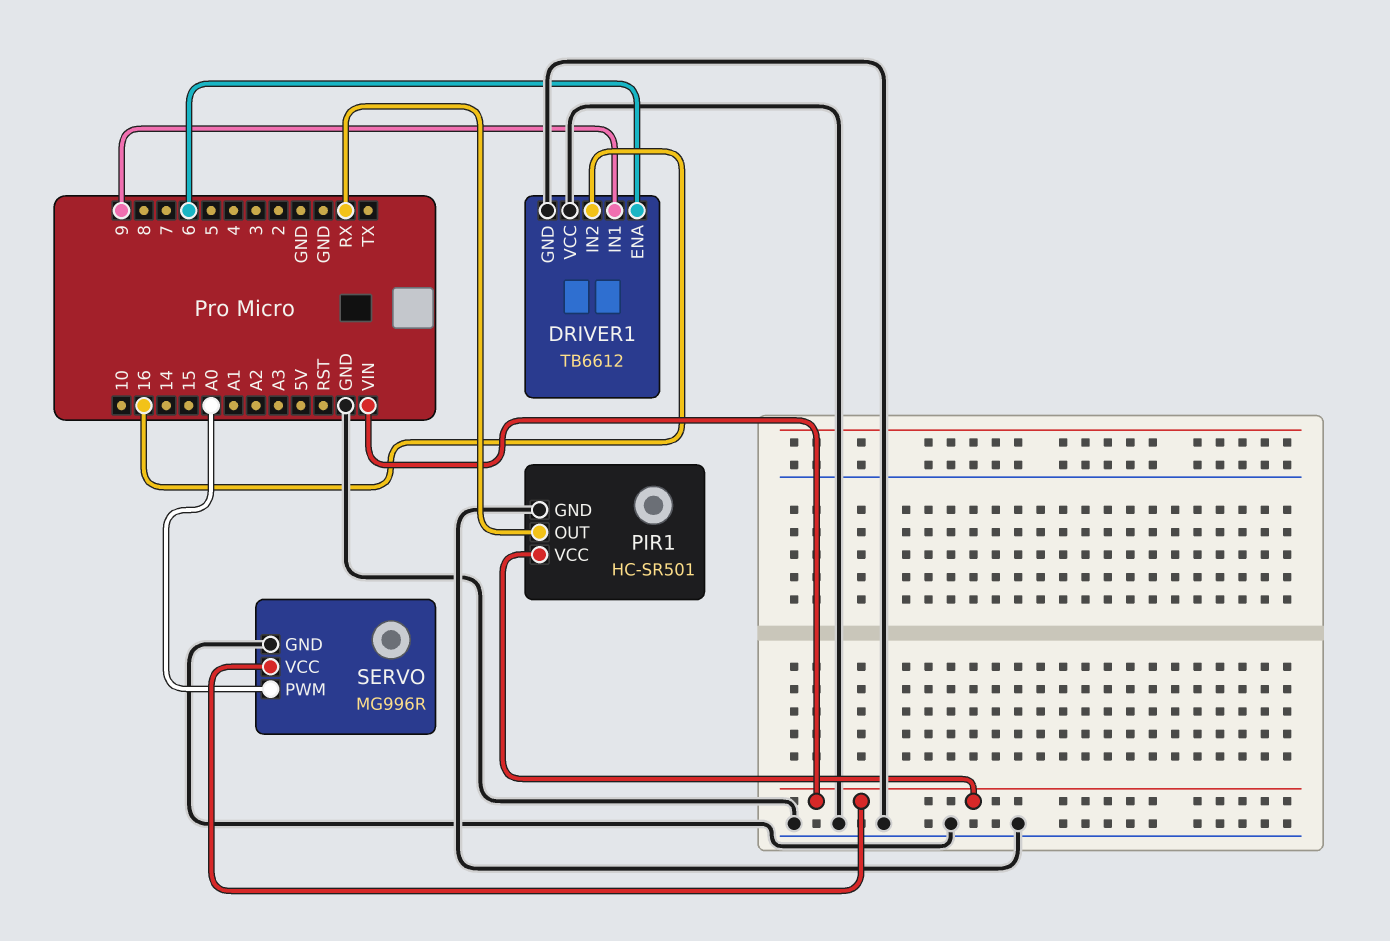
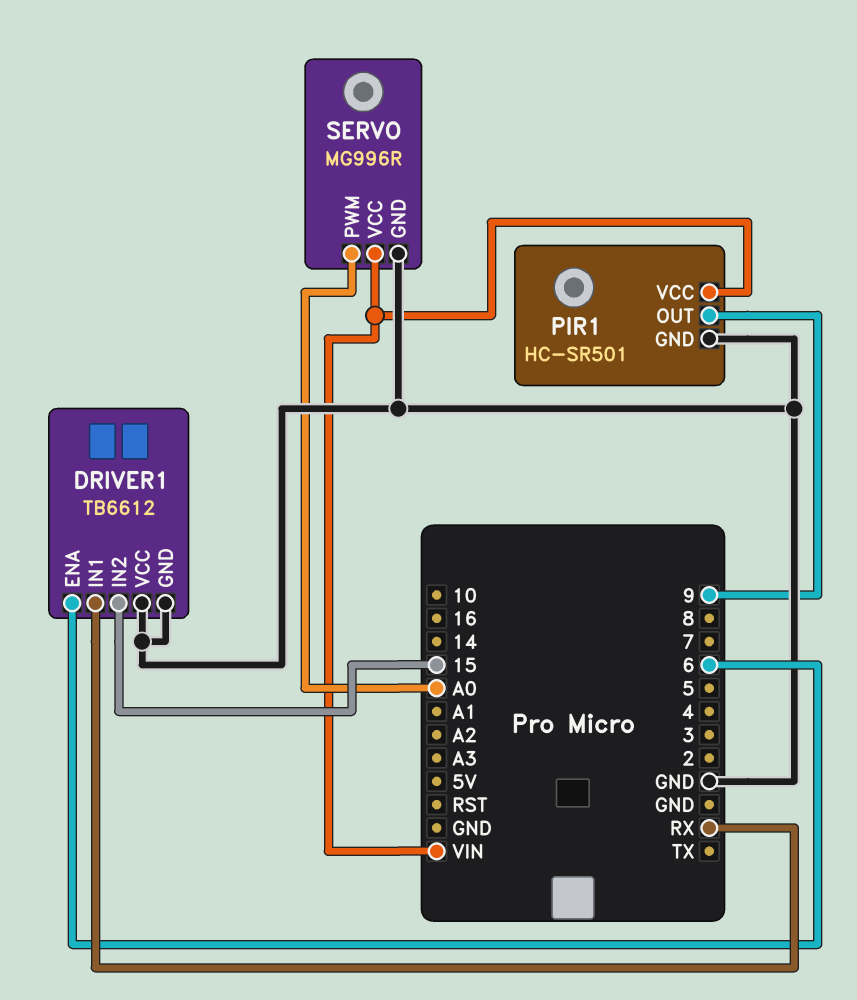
DRIVER1 pin IN1: 9 -> RX
DRIVER1 pin IN2: 16 -> 15
PIR1 pin OUT: RX -> 9

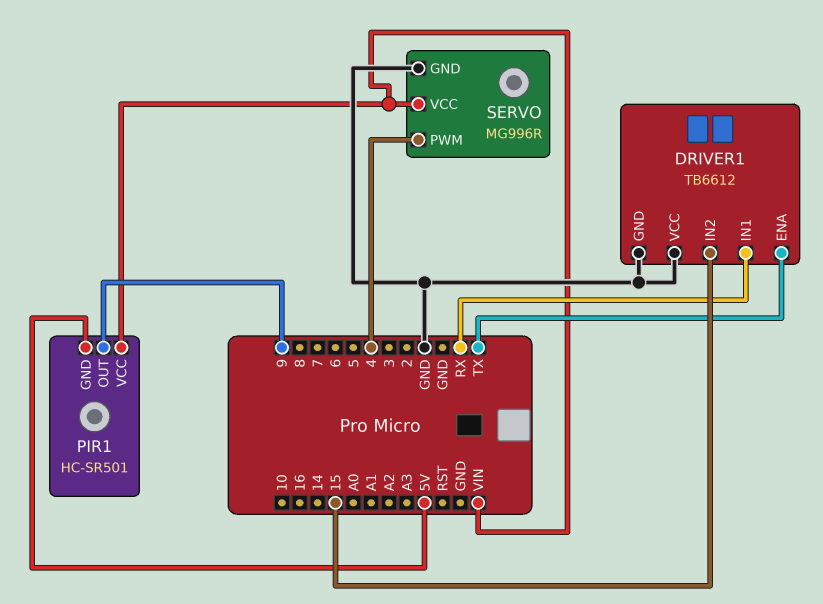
DRIVER1 pin ENA: 6 -> TX
PIR1 pin GND: GND -> 5V
SERVO pin PWM: A0 -> 4

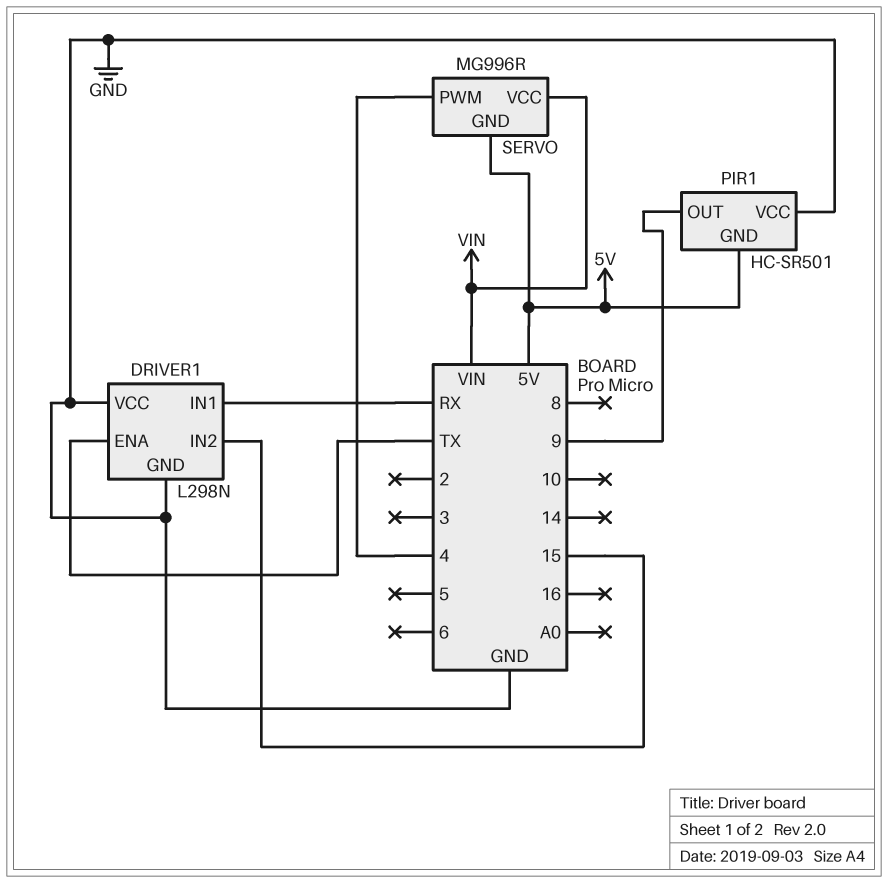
DRIVER1: TB6612 -> L298N
PIR1 pin VCC: VIN -> GND
SERVO pin GND: GND -> 5V

